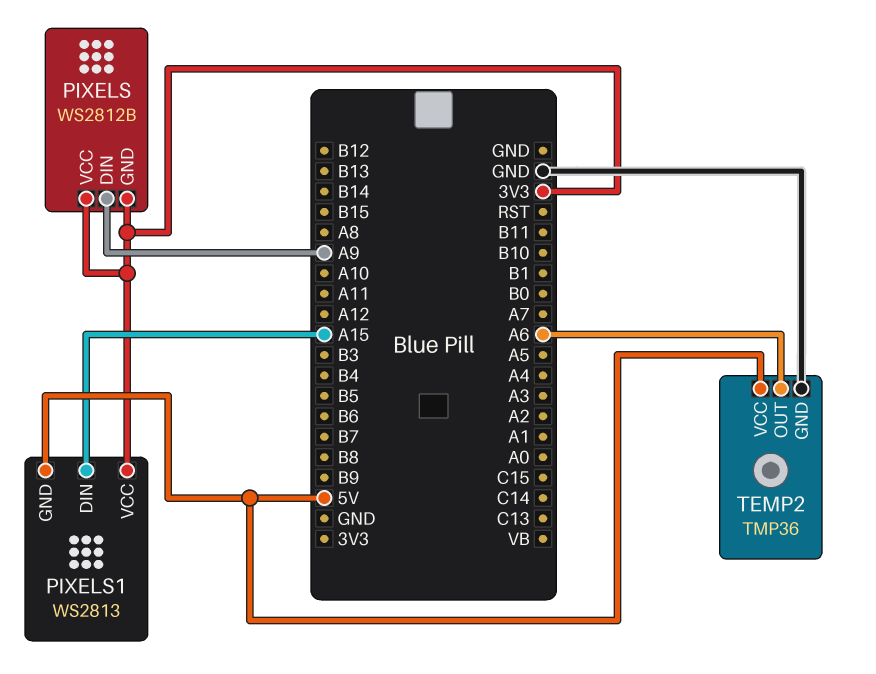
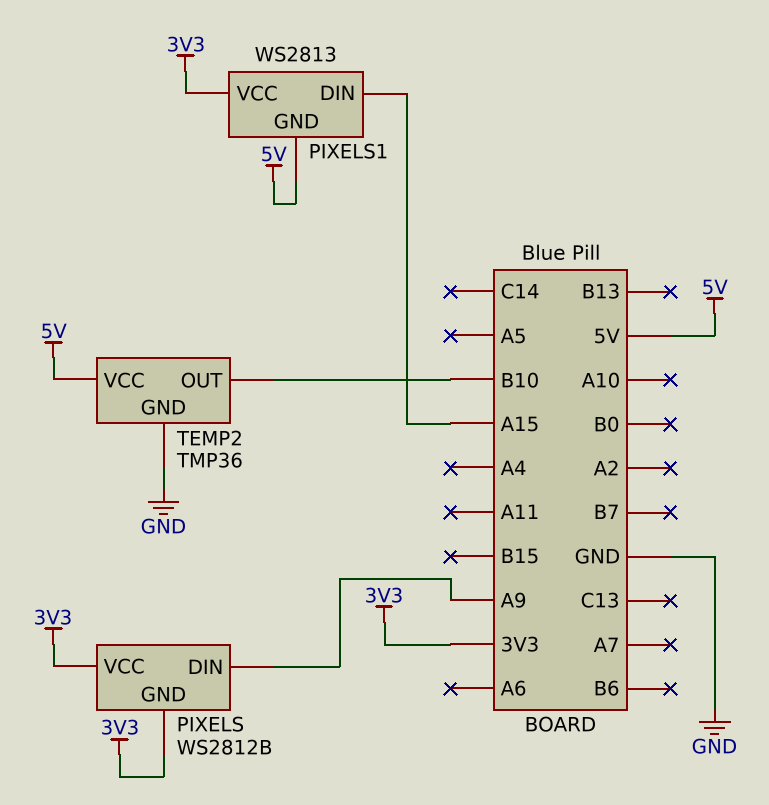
TEMP2 pin OUT: A6 -> B10

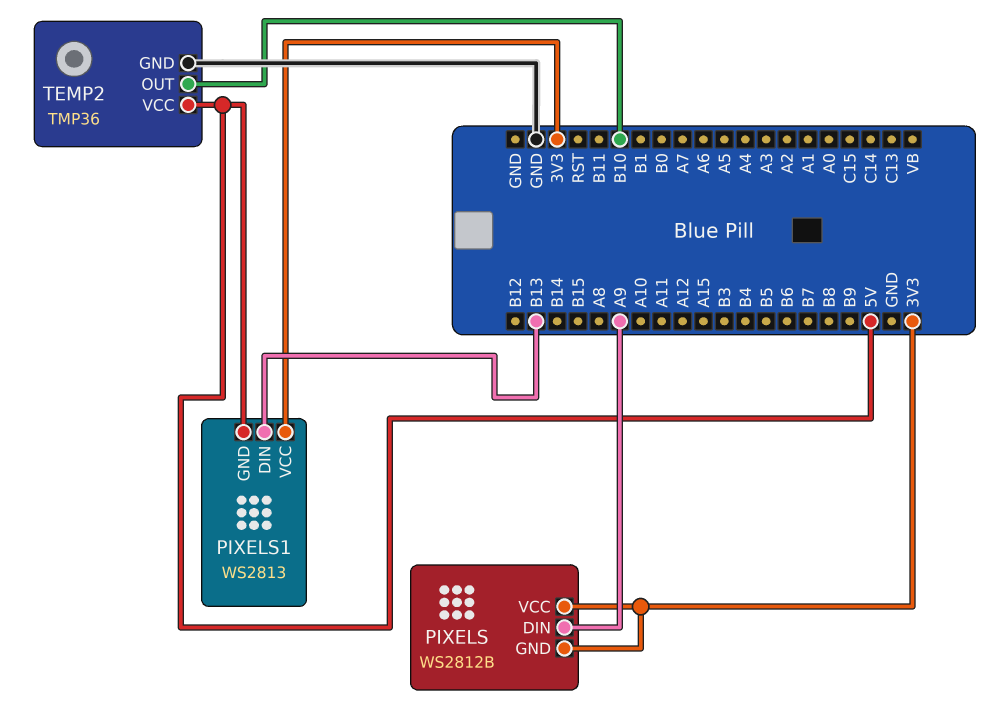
PIXELS1 pin DIN: A15 -> B13

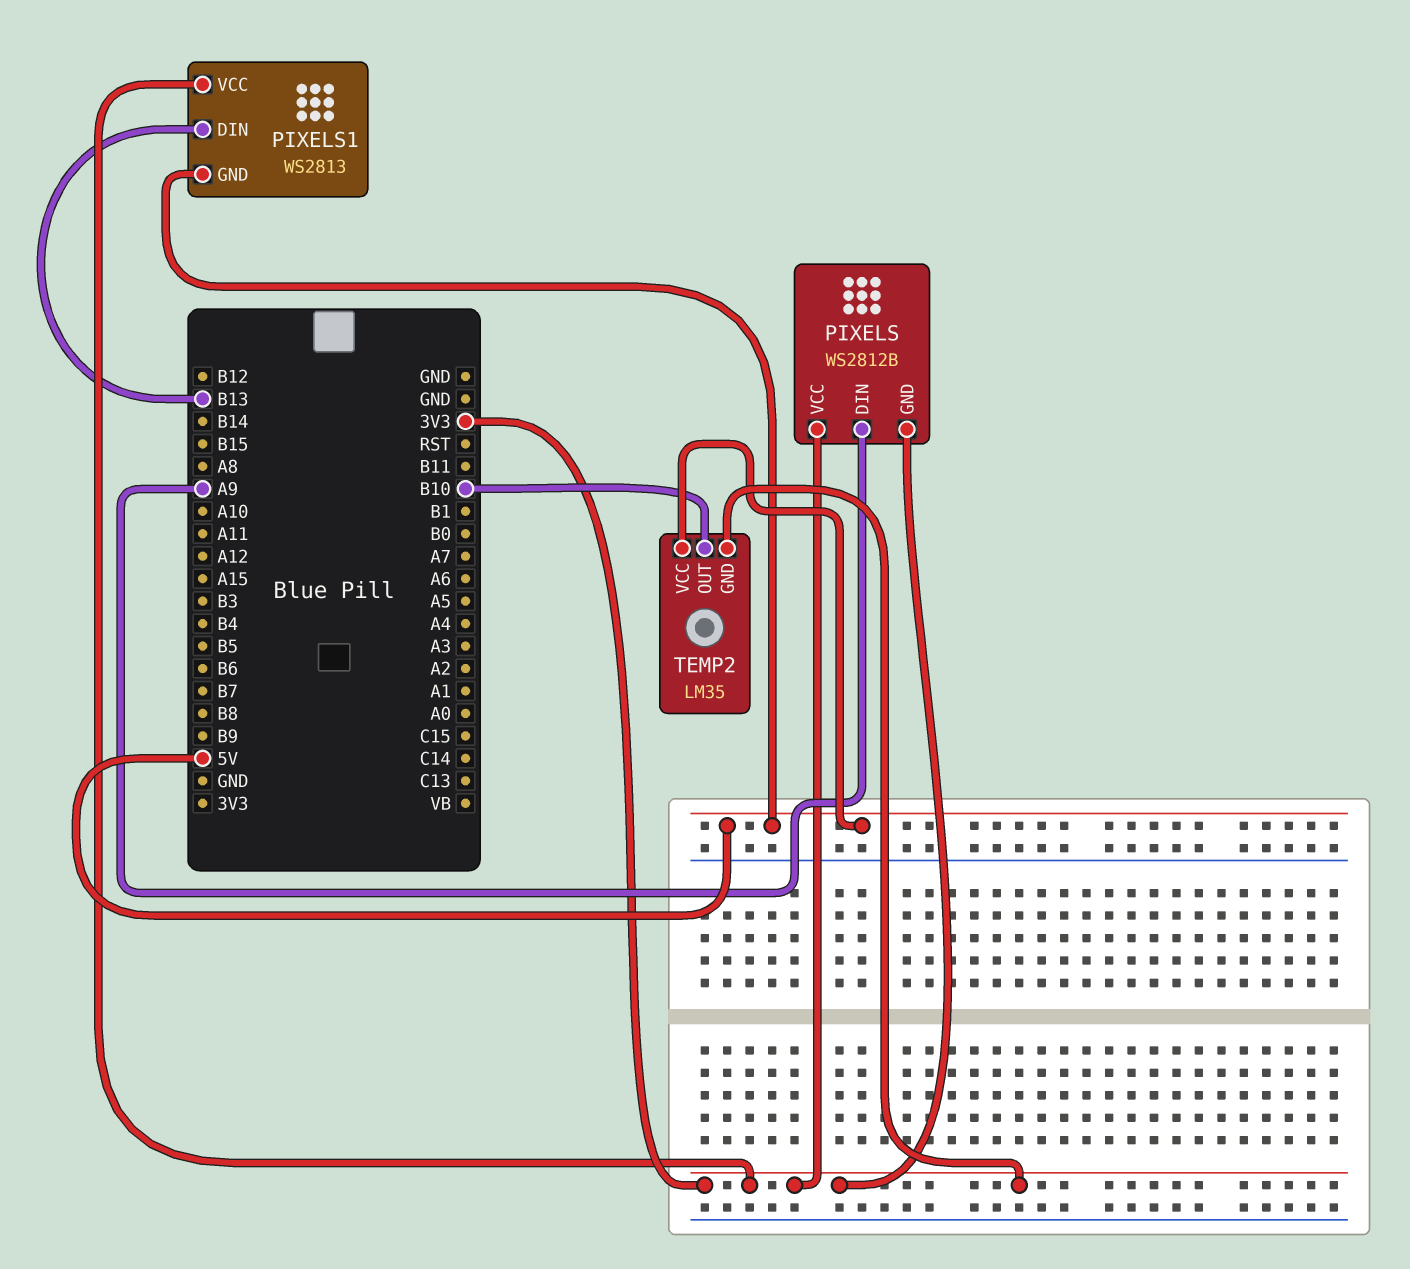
TEMP2: TMP36 -> LM35
TEMP2 pin GND: GND -> 3V3

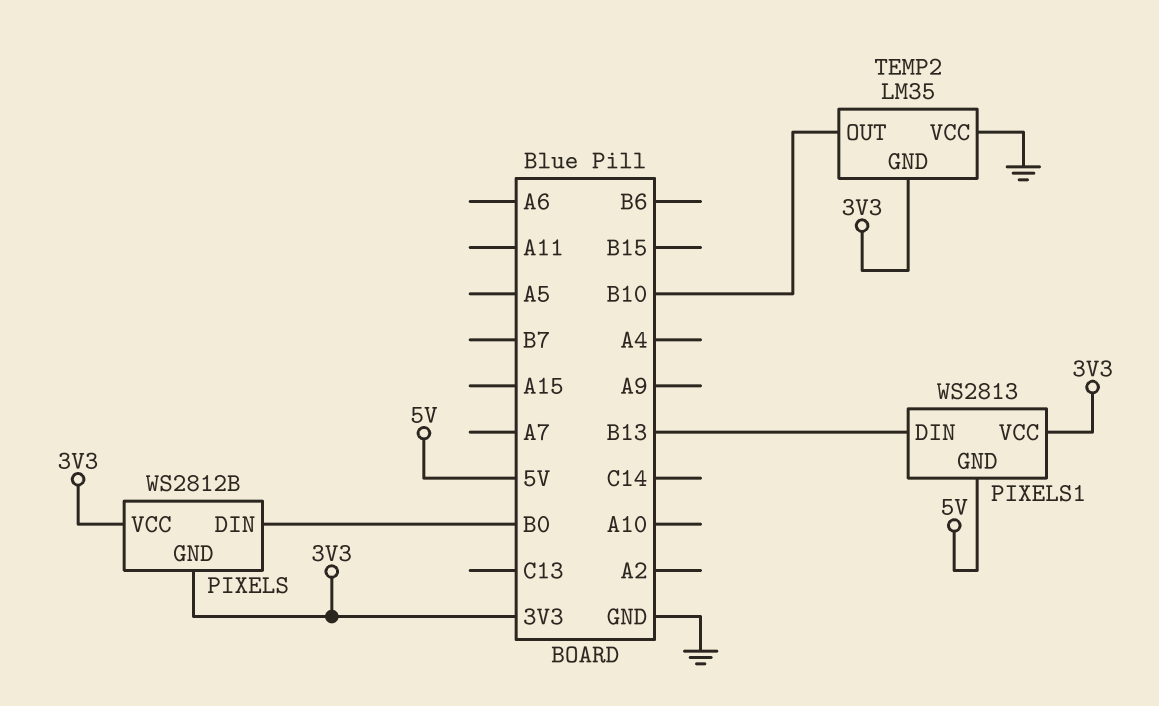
PIXELS pin DIN: A9 -> B0
TEMP2 pin VCC: 5V -> GND

